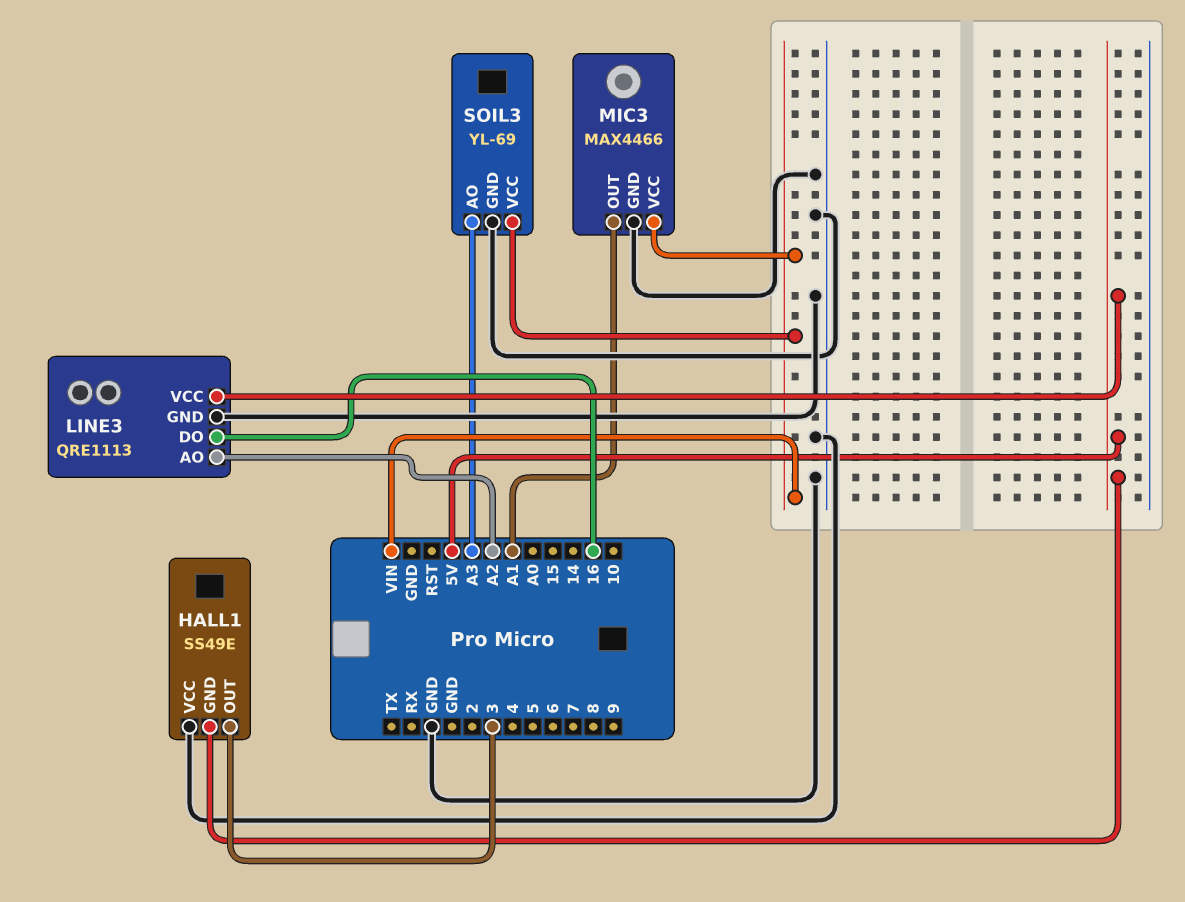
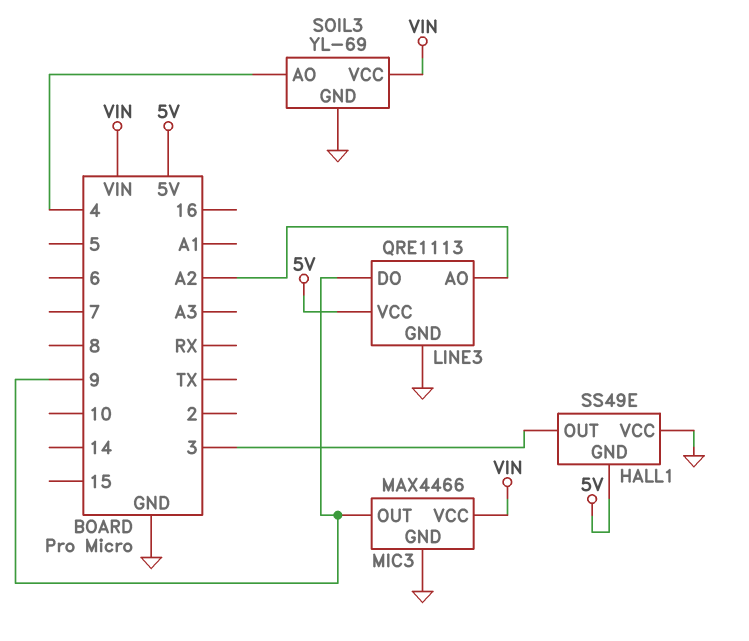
LINE3 pin DO: 16 -> 9
MIC3 pin OUT: A1 -> 9
SOIL3 pin AO: A3 -> 4

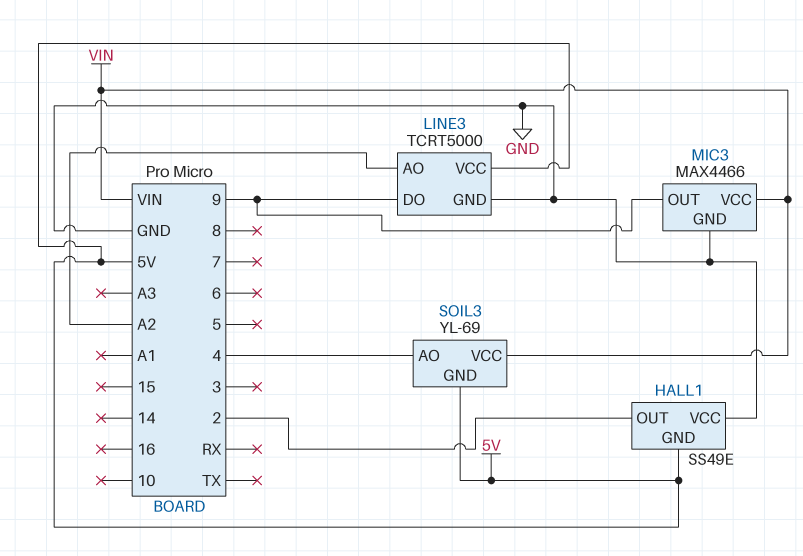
HALL1 pin OUT: 3 -> 2
LINE3: QRE1113 -> TCRT5000
SOIL3 pin GND: GND -> 5V

